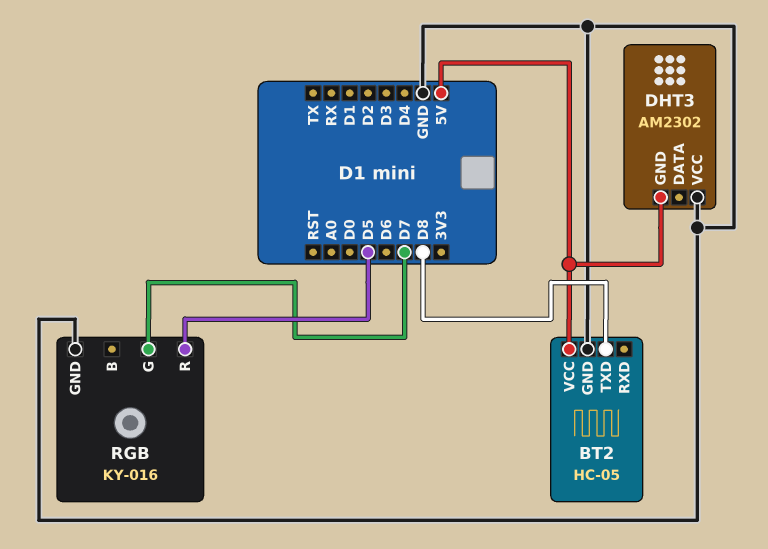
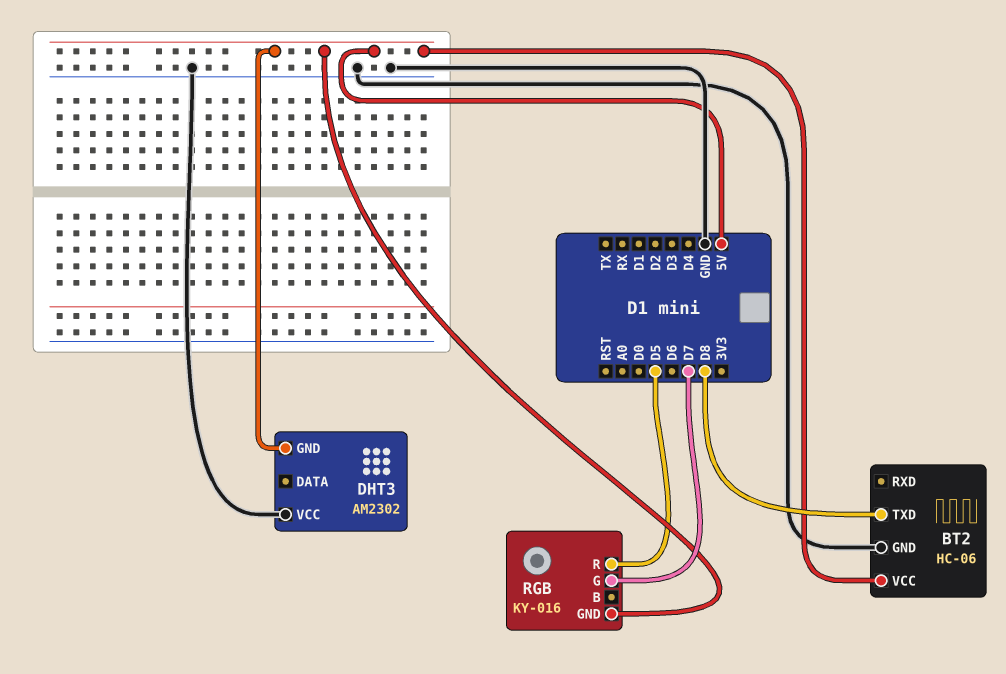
BT2: HC-05 -> HC-06
RGB pin GND: GND -> 5V

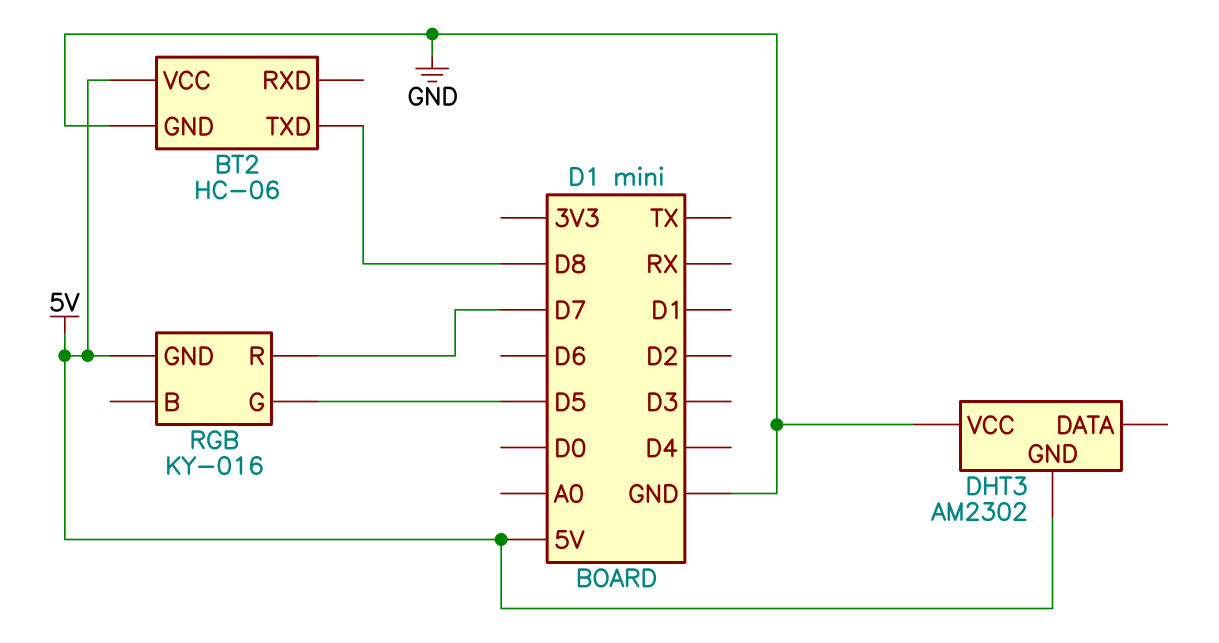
RGB pin G: D7 -> D5
RGB pin R: D5 -> D7

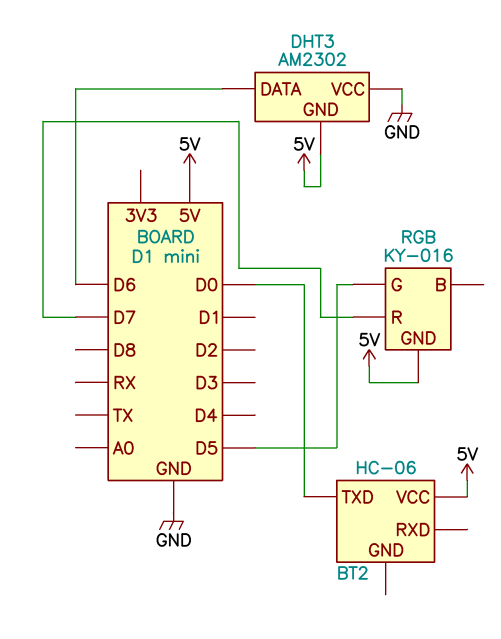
BT2 pin GND: GND -> none
BT2 pin TXD: D8 -> D0
DHT3 pin DATA: none -> D6

